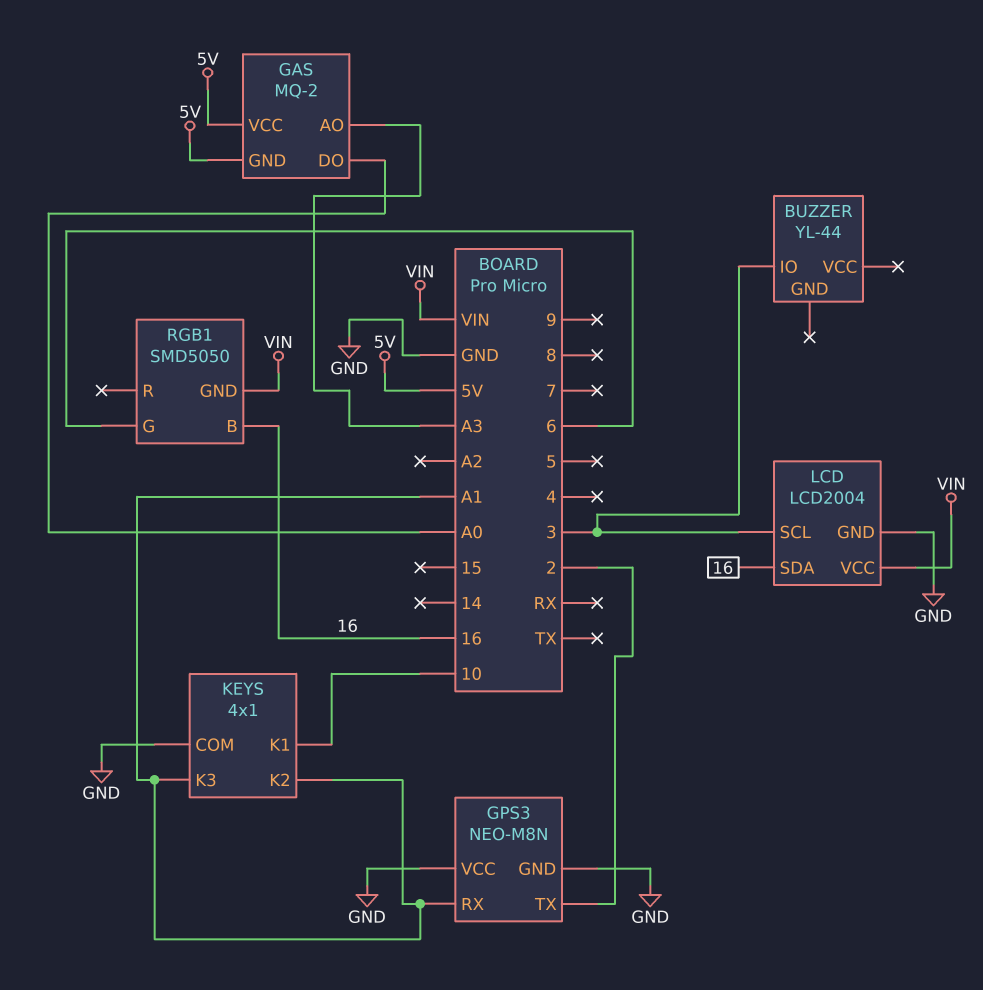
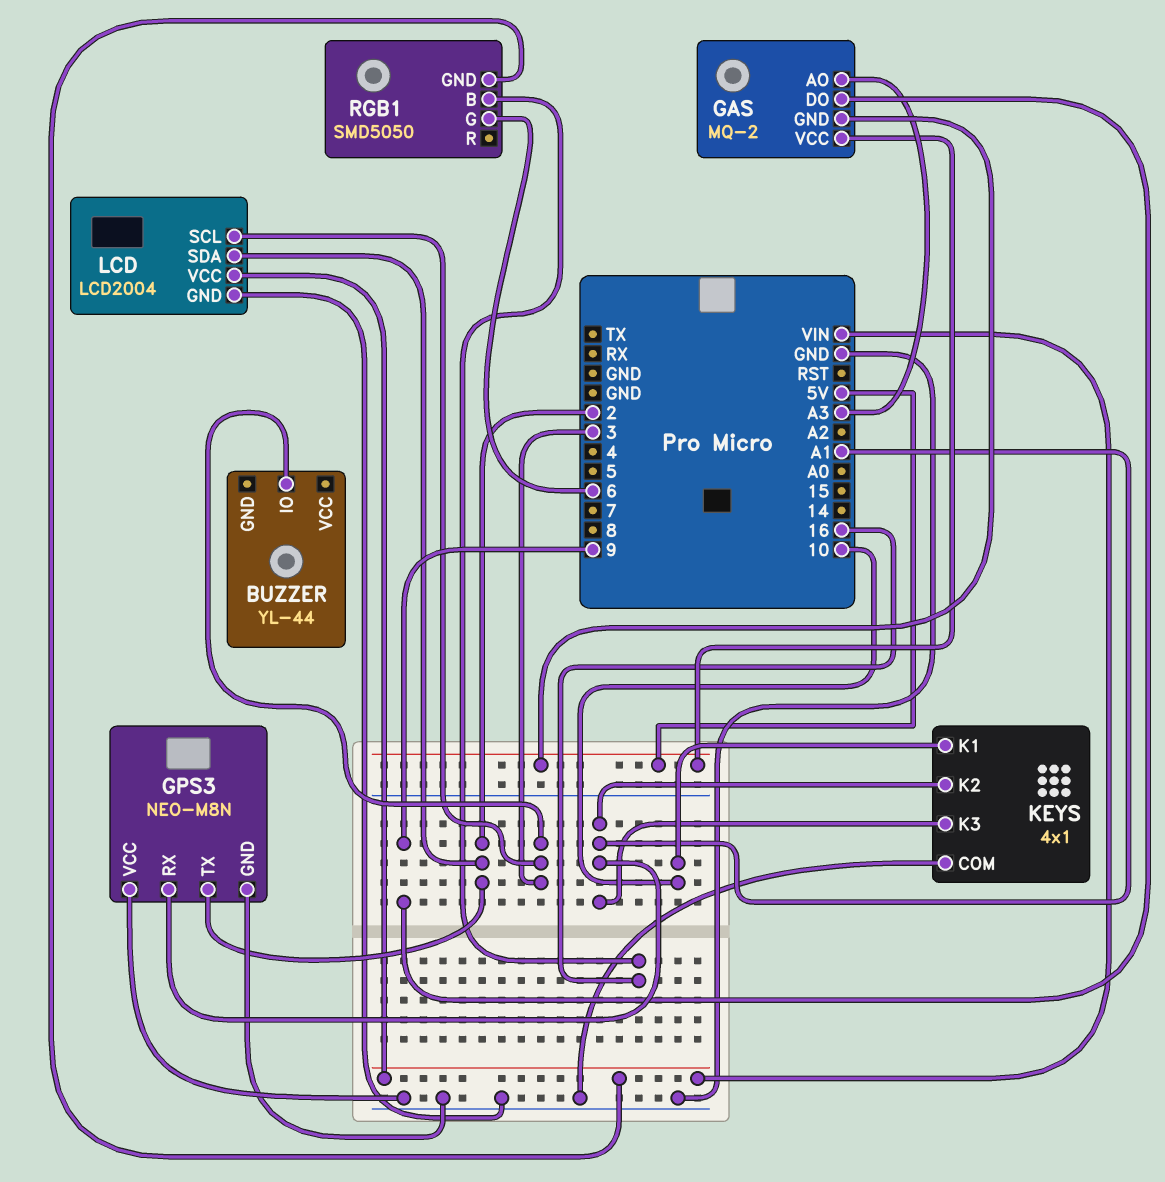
GAS pin DO: A0 -> 9
LCD pin SDA: 16 -> 2

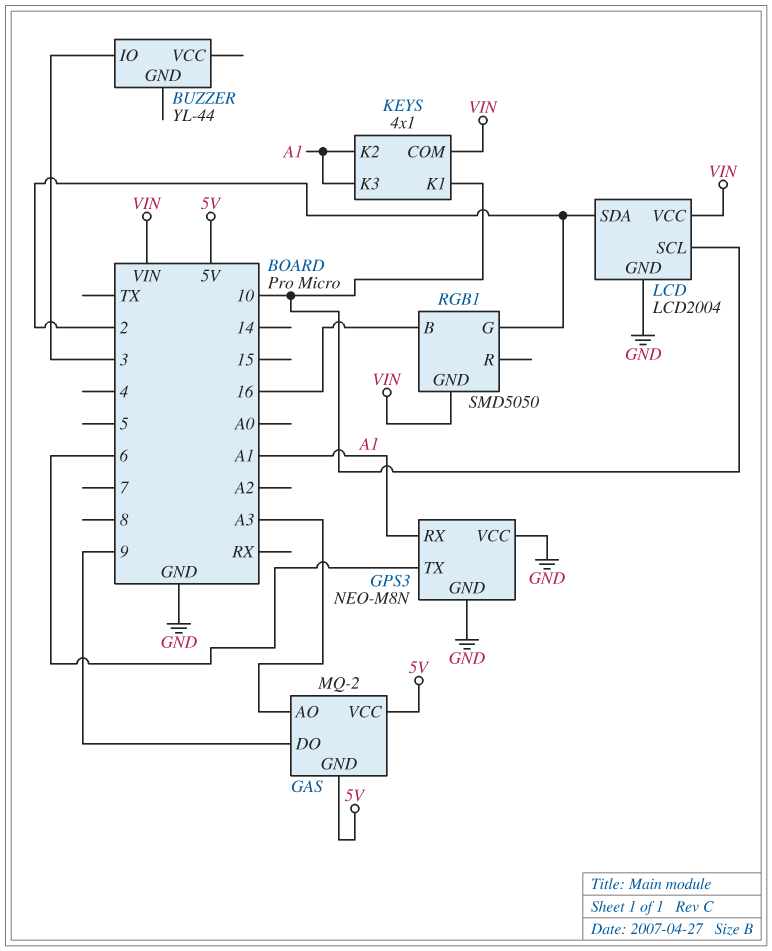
GPS3 pin TX: 2 -> 6
KEYS pin COM: GND -> VIN
LCD pin SCL: 3 -> 10
RGB1 pin G: 6 -> 2

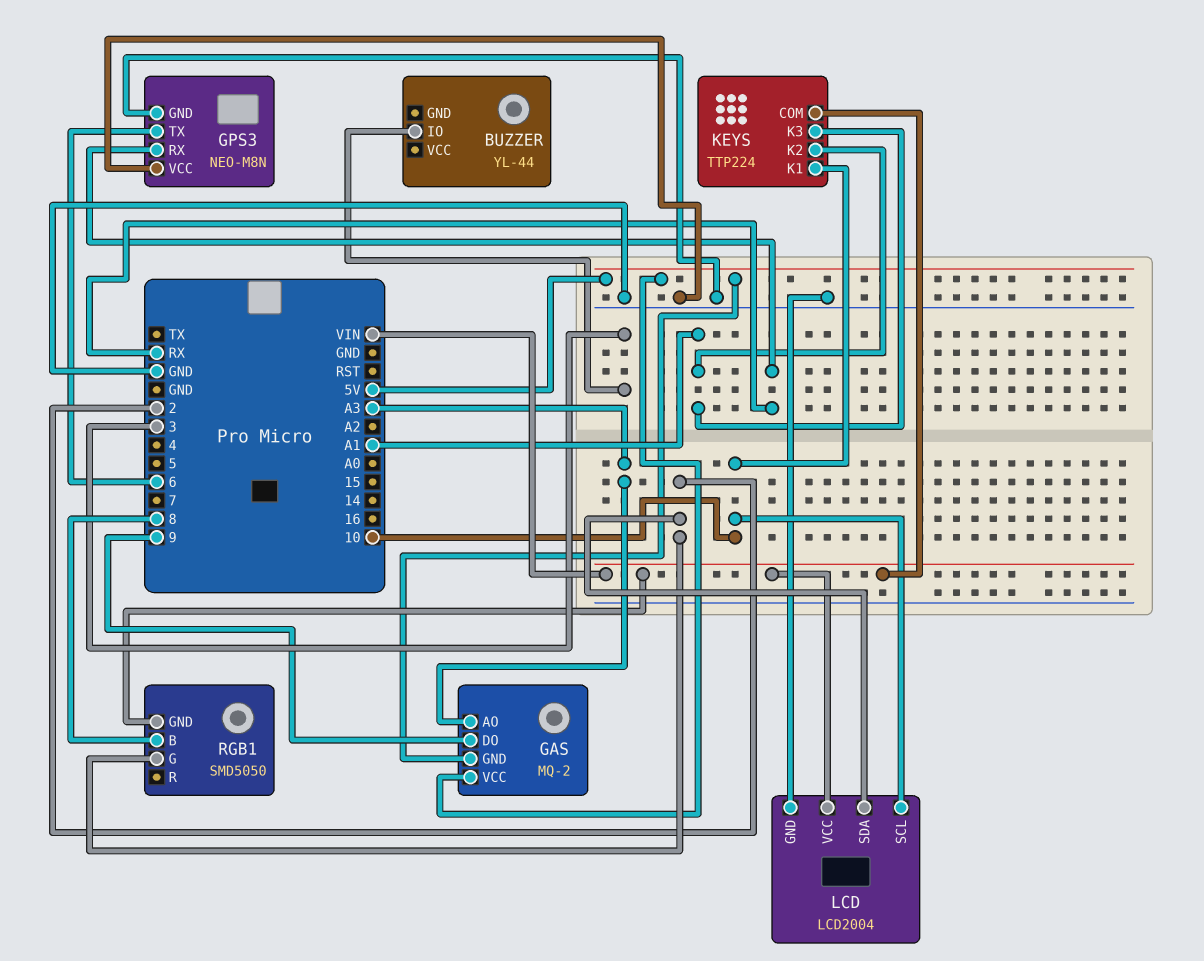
GPS3 pin RX: A1 -> RX
KEYS: 4x1 -> TTP224
RGB1 pin B: 16 -> 8

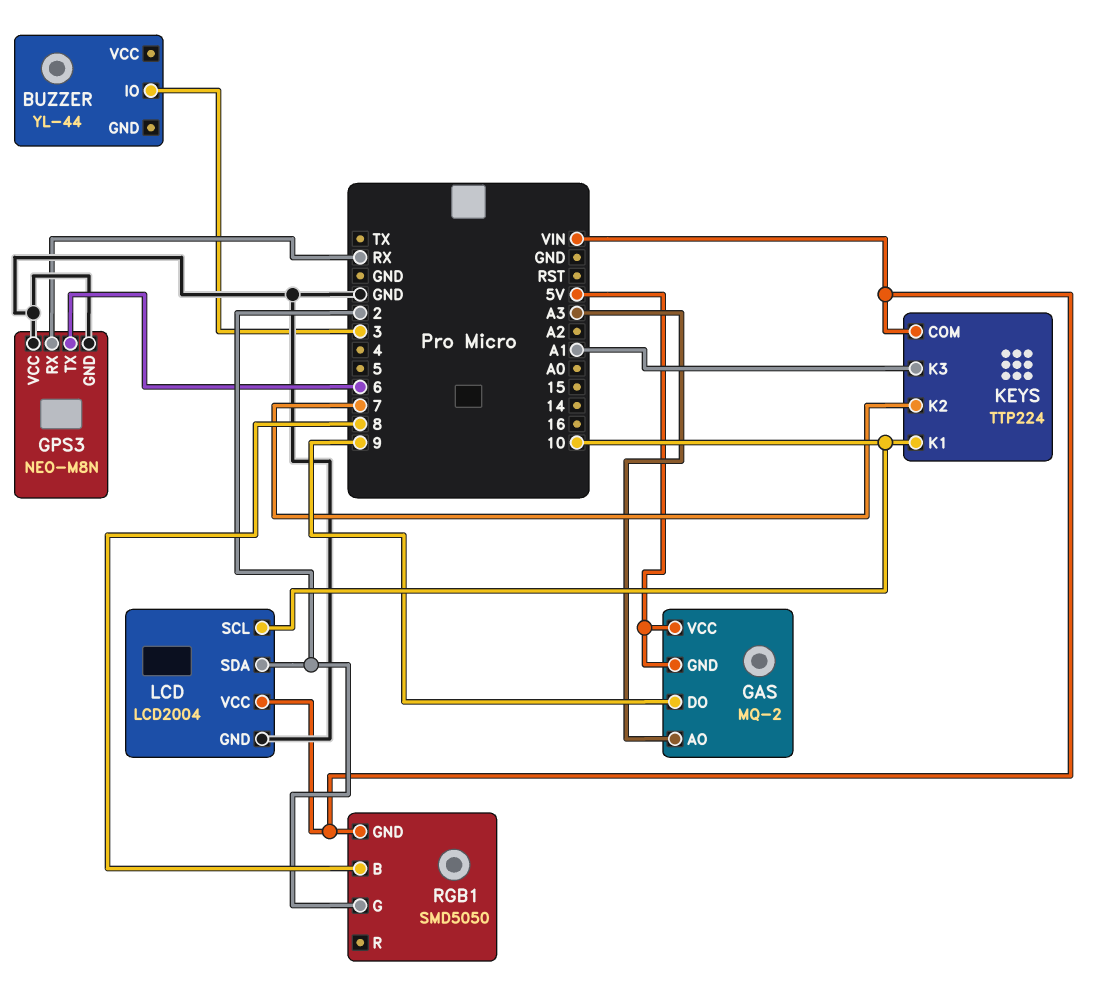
KEYS pin K2: A1 -> 7

